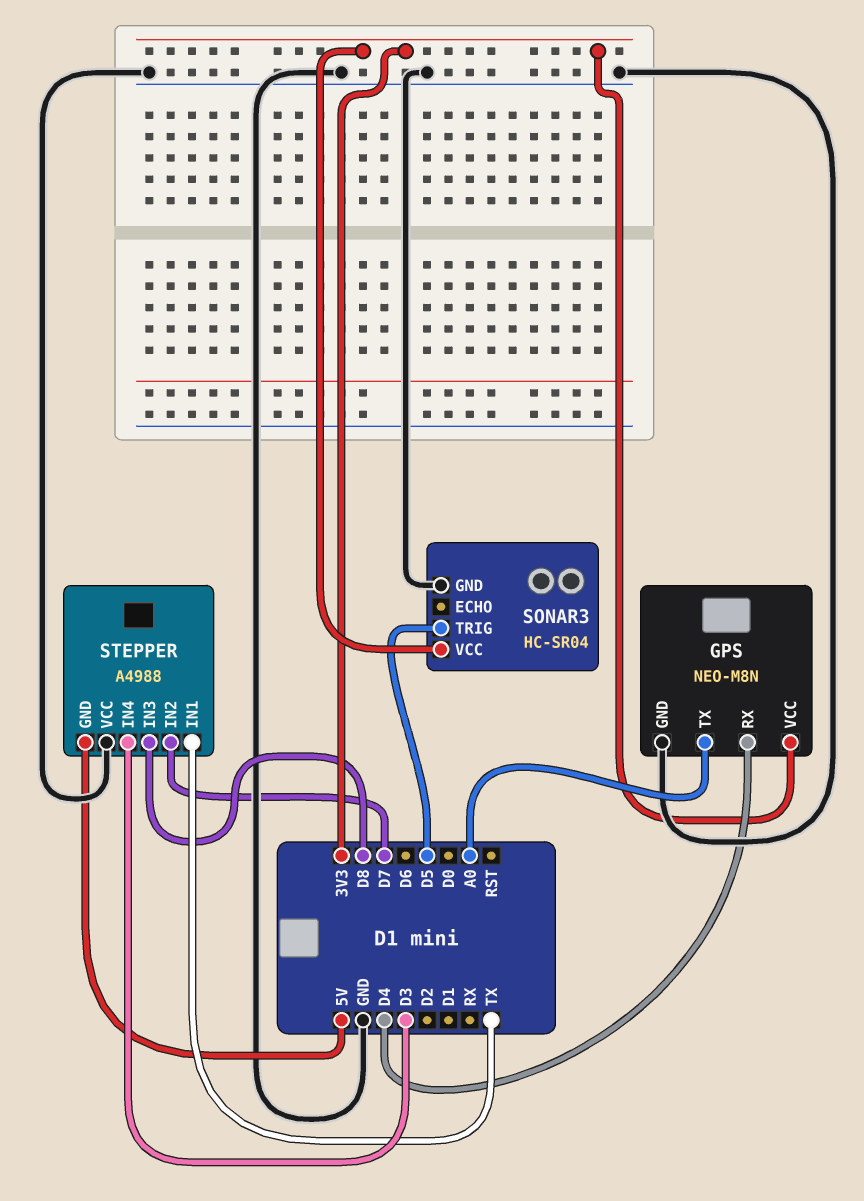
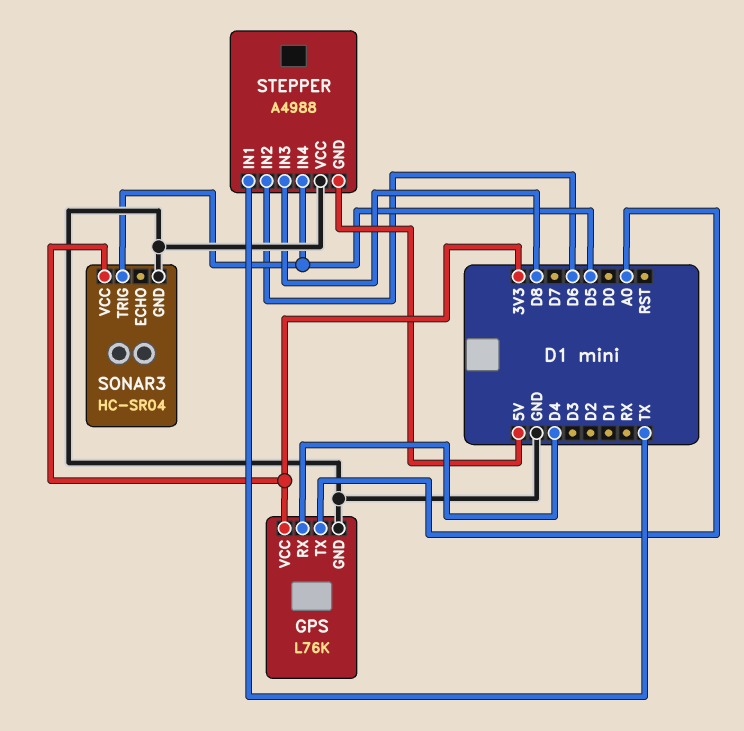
GPS: NEO-M8N -> L76K
STEPPER pin IN2: D7 -> D6
STEPPER pin IN4: D3 -> D5

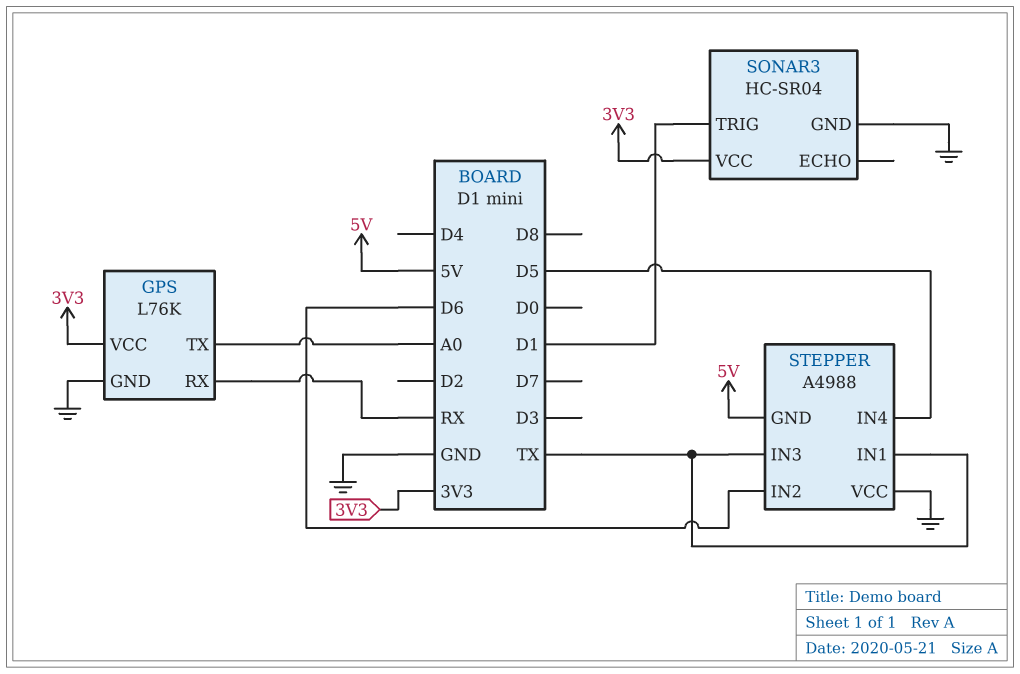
GPS pin RX: D4 -> RX
SONAR3 pin TRIG: D5 -> D1
STEPPER pin IN3: D8 -> TX

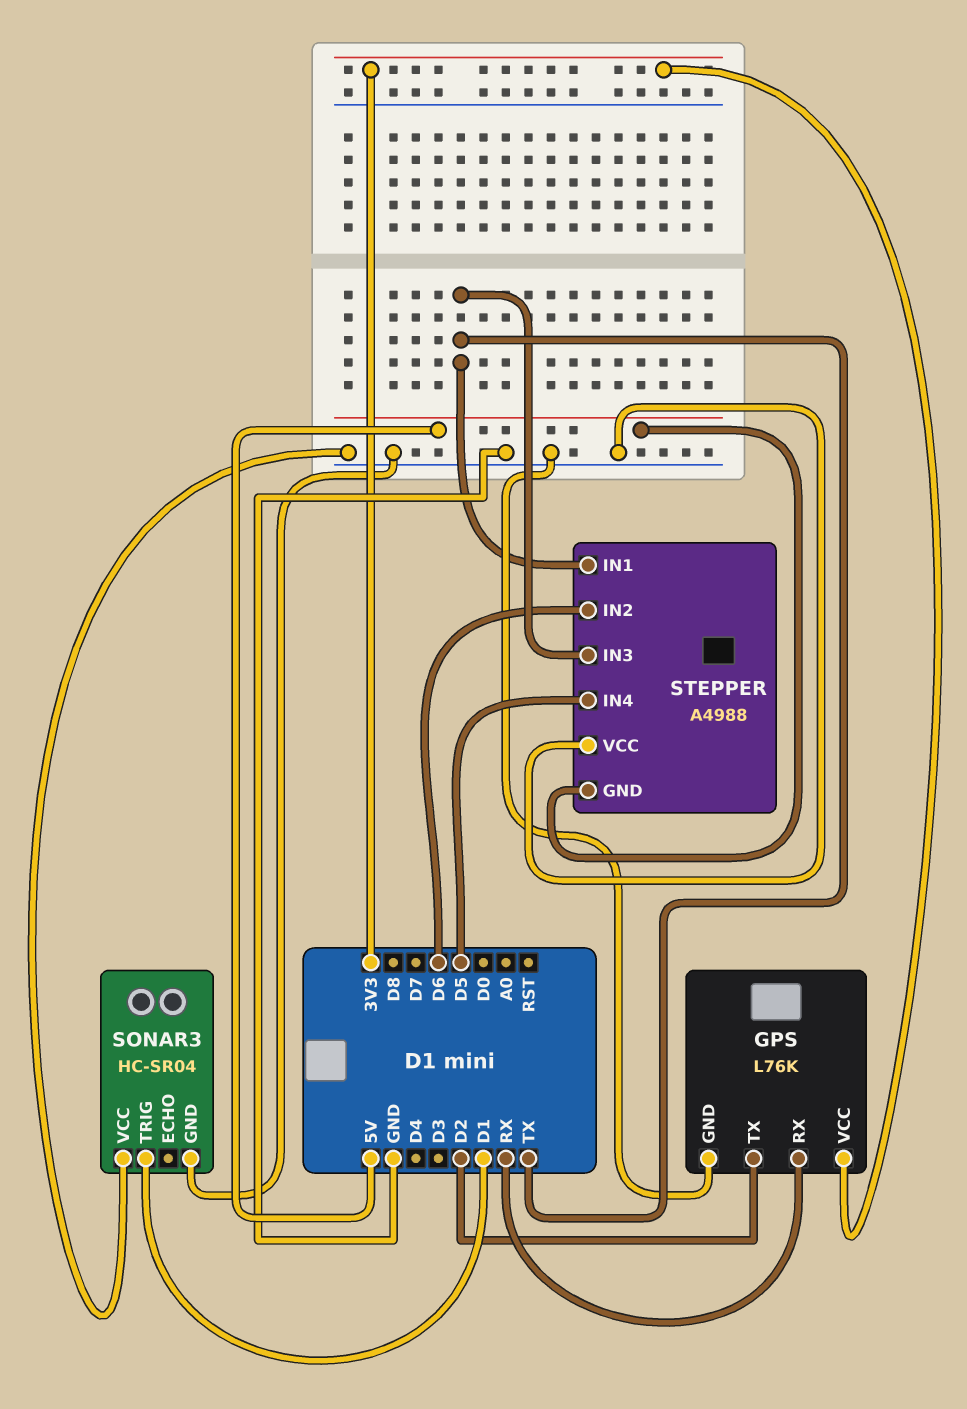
GPS pin TX: A0 -> D2
SONAR3 pin VCC: 3V3 -> GND

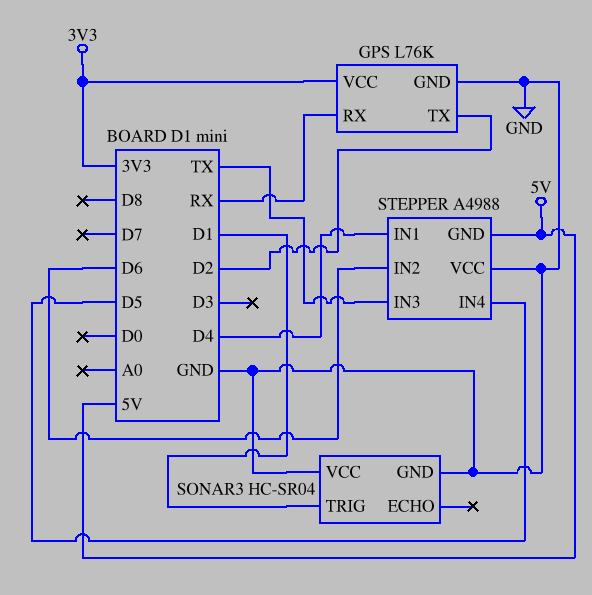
STEPPER pin IN1: TX -> D4

